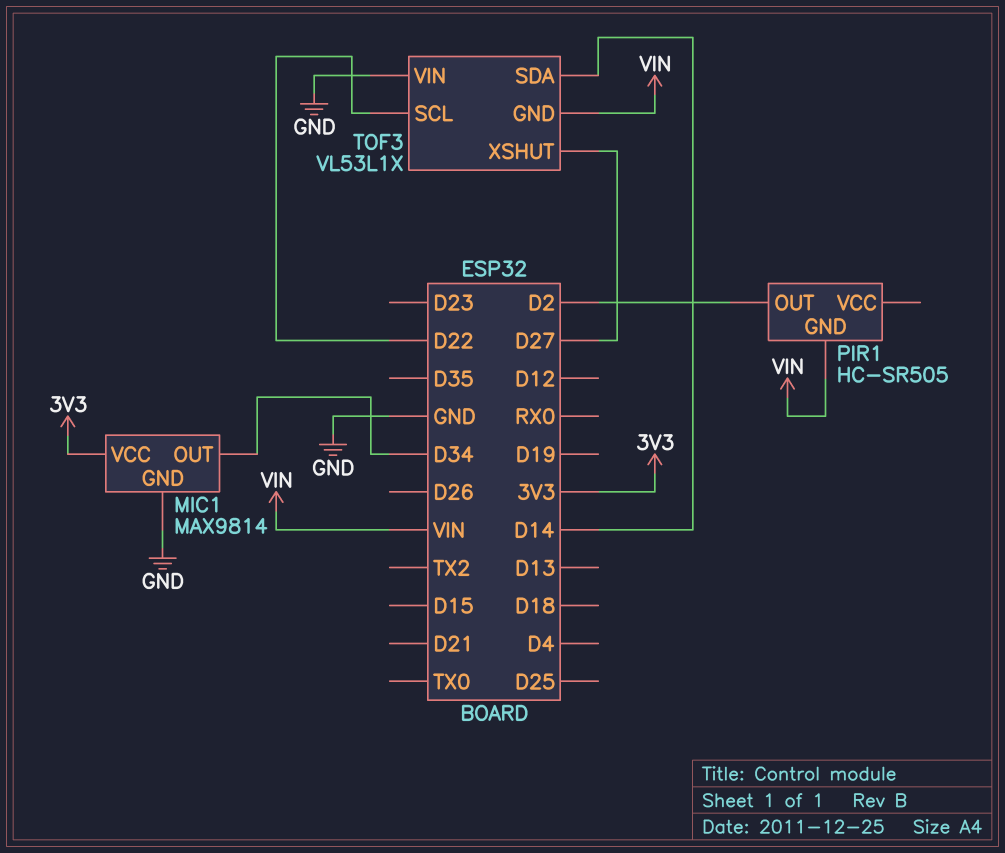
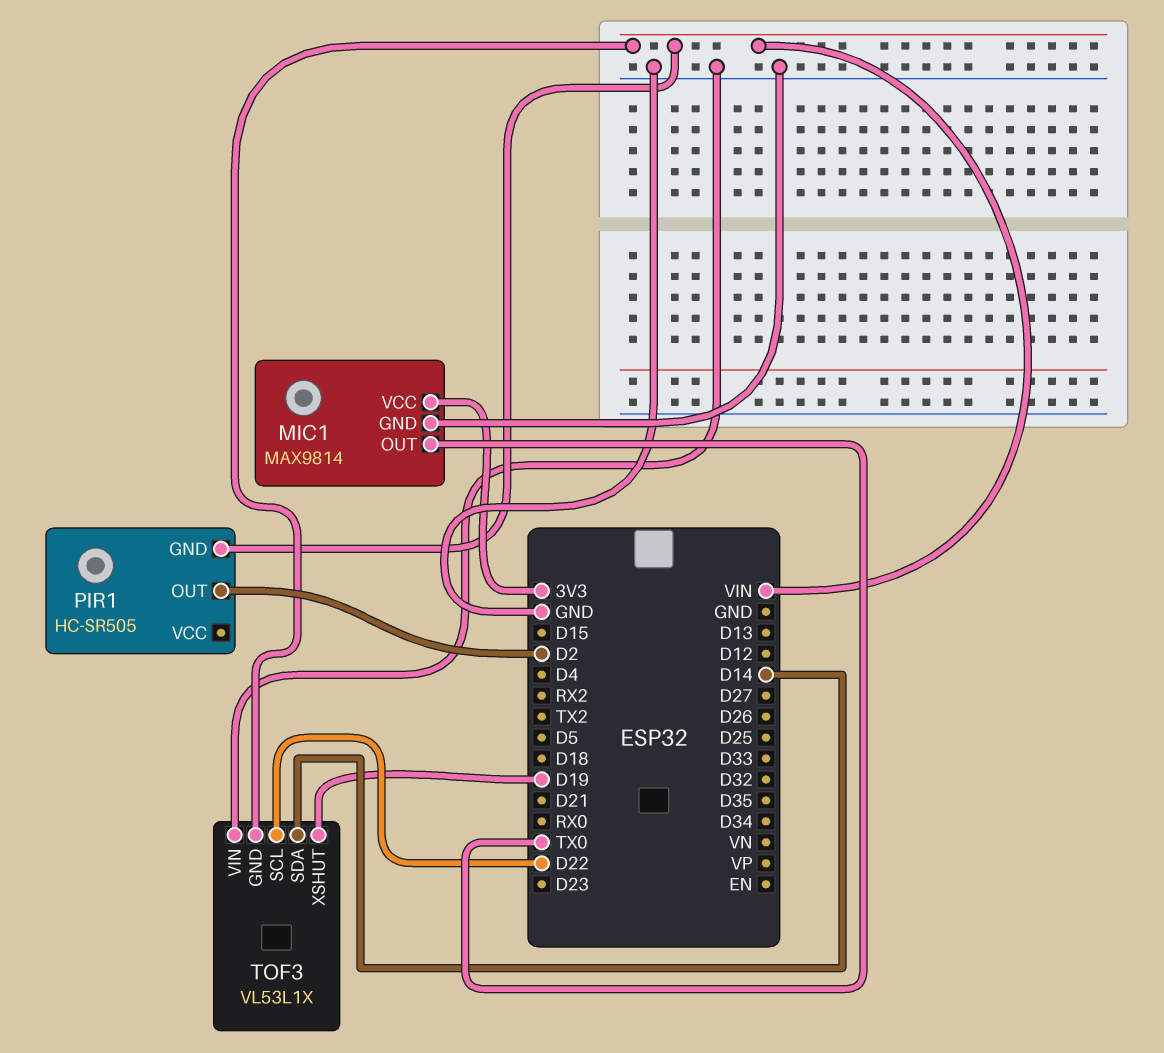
MIC1 pin OUT: D34 -> TX0
TOF3 pin XSHUT: D27 -> D19

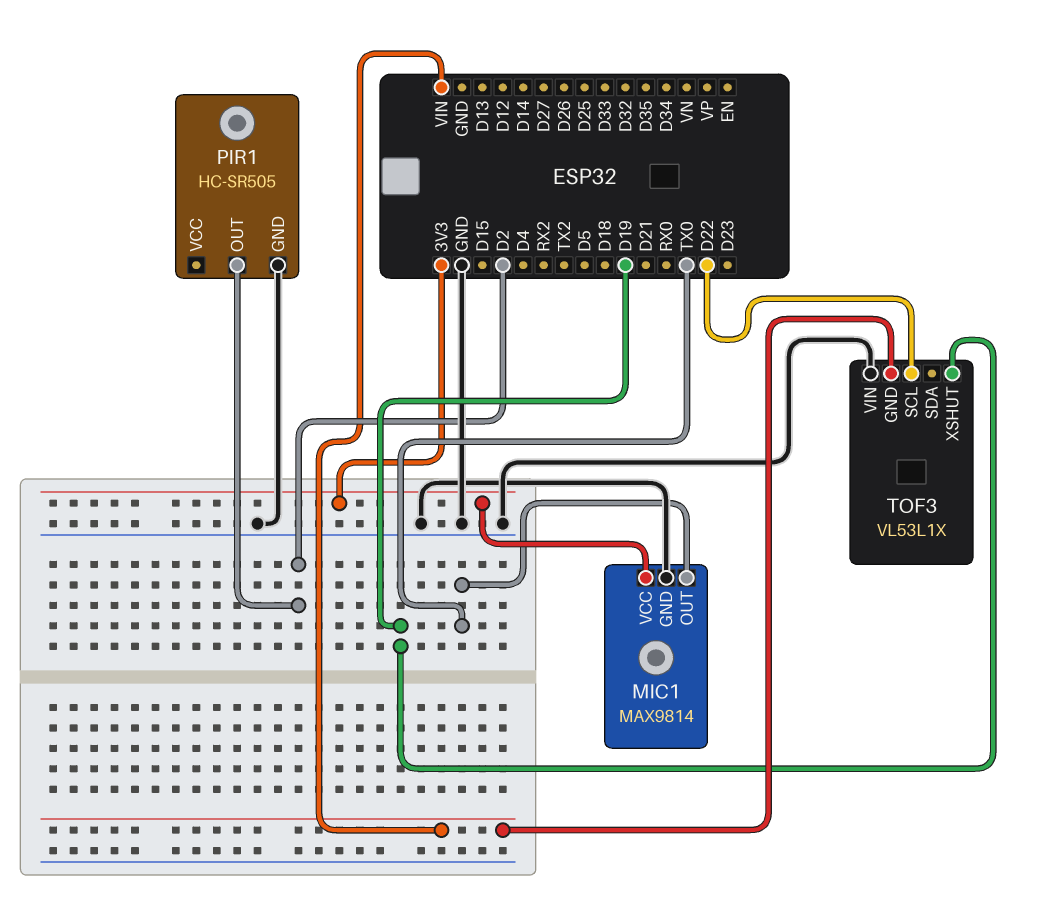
PIR1 pin GND: VIN -> GND
TOF3 pin SDA: D14 -> none

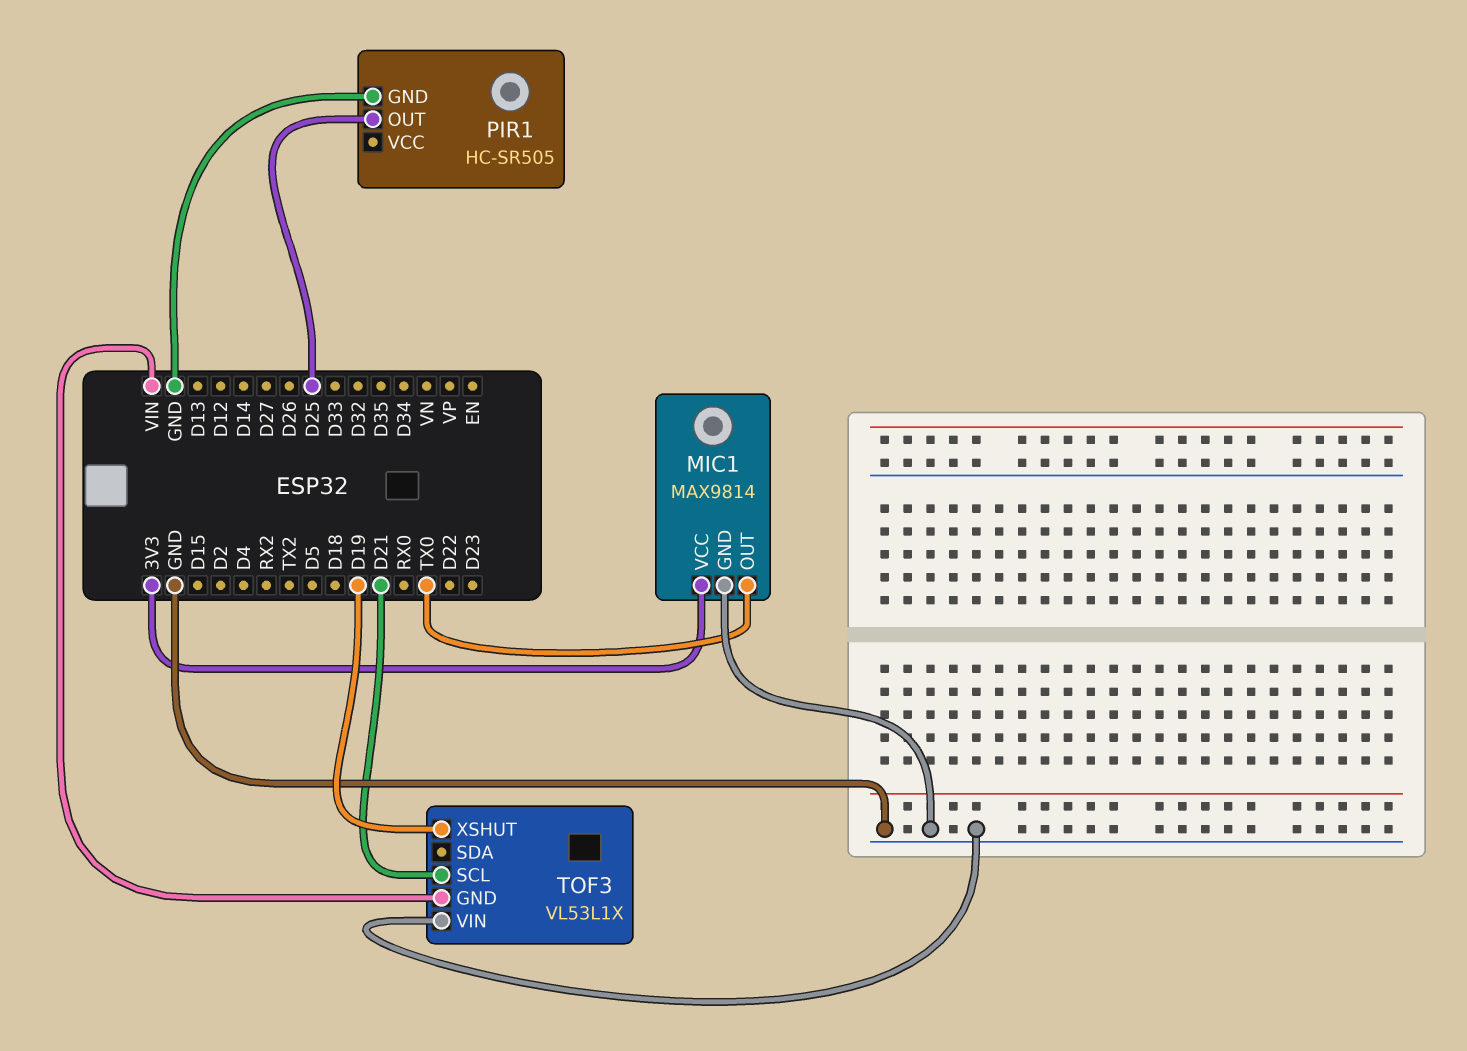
PIR1 pin OUT: D2 -> D25
TOF3 pin SCL: D22 -> D21

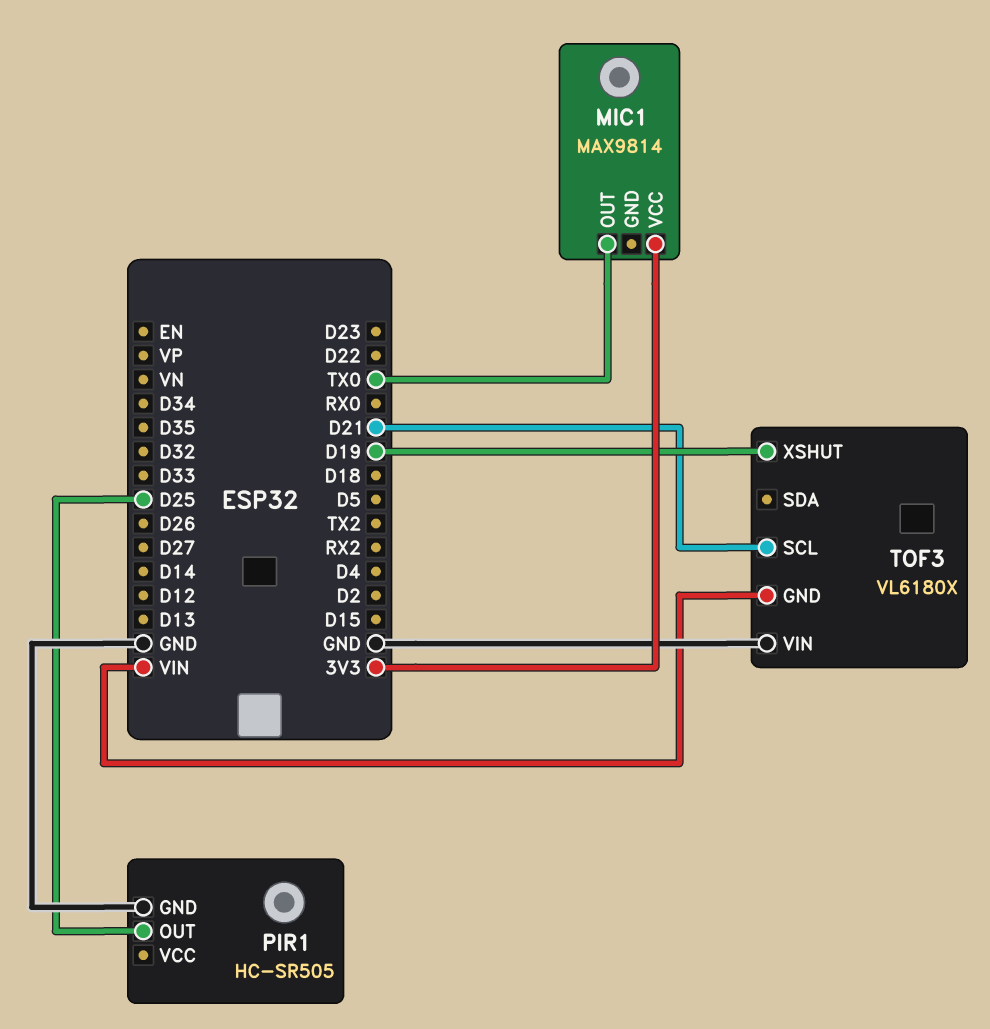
MIC1 pin GND: GND -> none
TOF3: VL53L1X -> VL6180X

